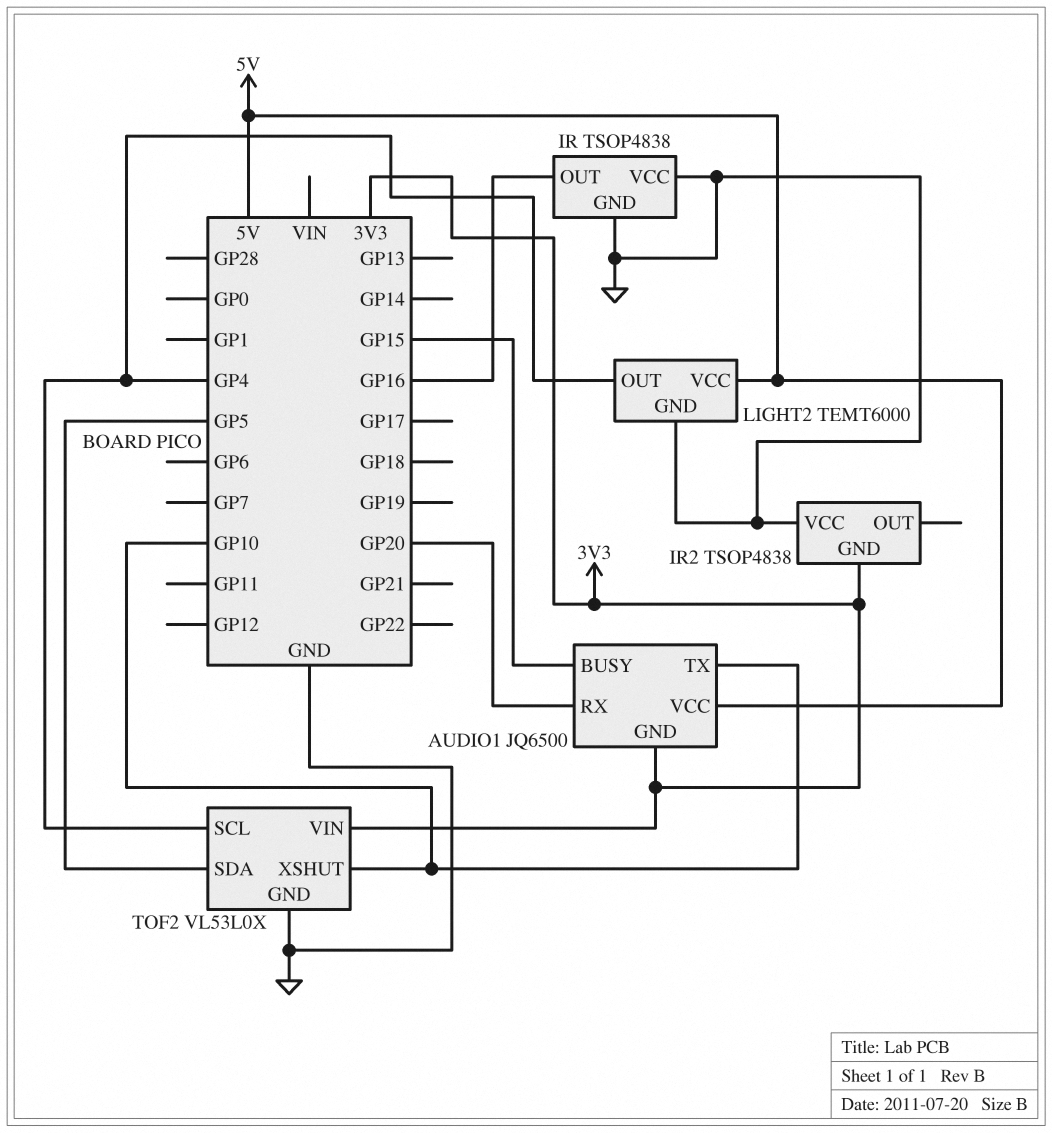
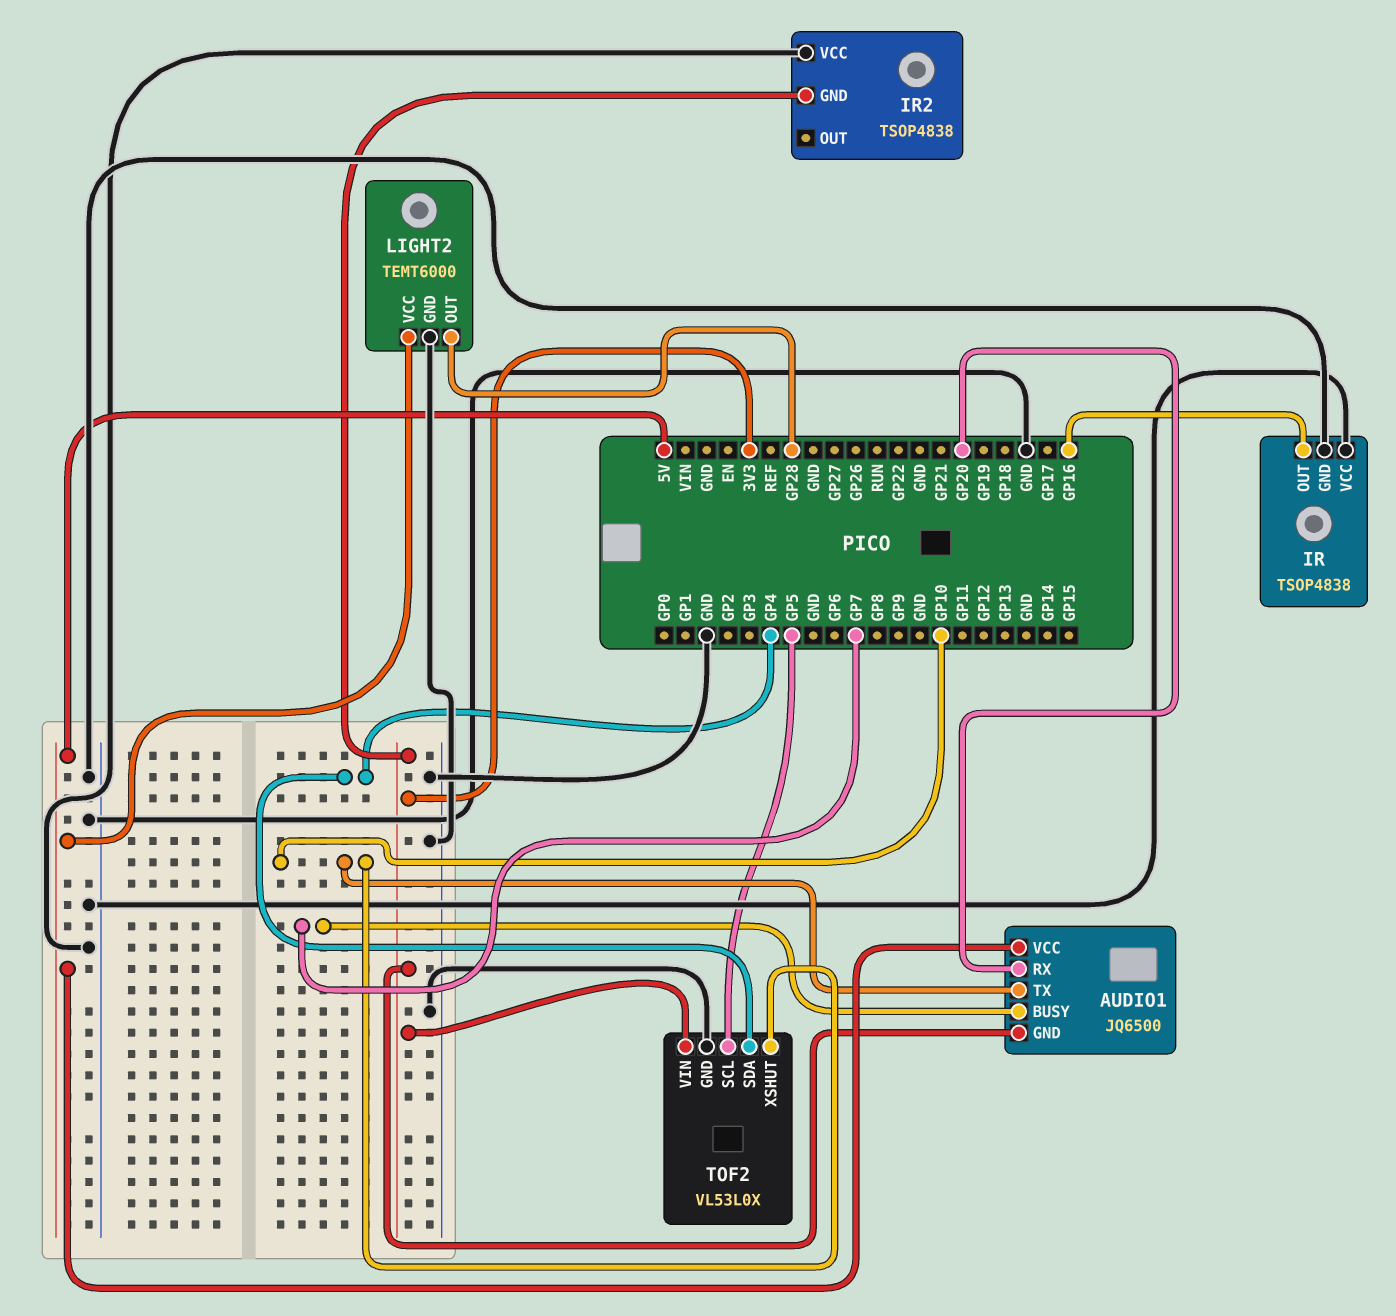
AUDIO1 pin BUSY: GP15 -> GP7
LIGHT2 pin OUT: GP4 -> GP28
TOF2 pin SCL: GP4 -> GP5
TOF2 pin SDA: GP5 -> GP4

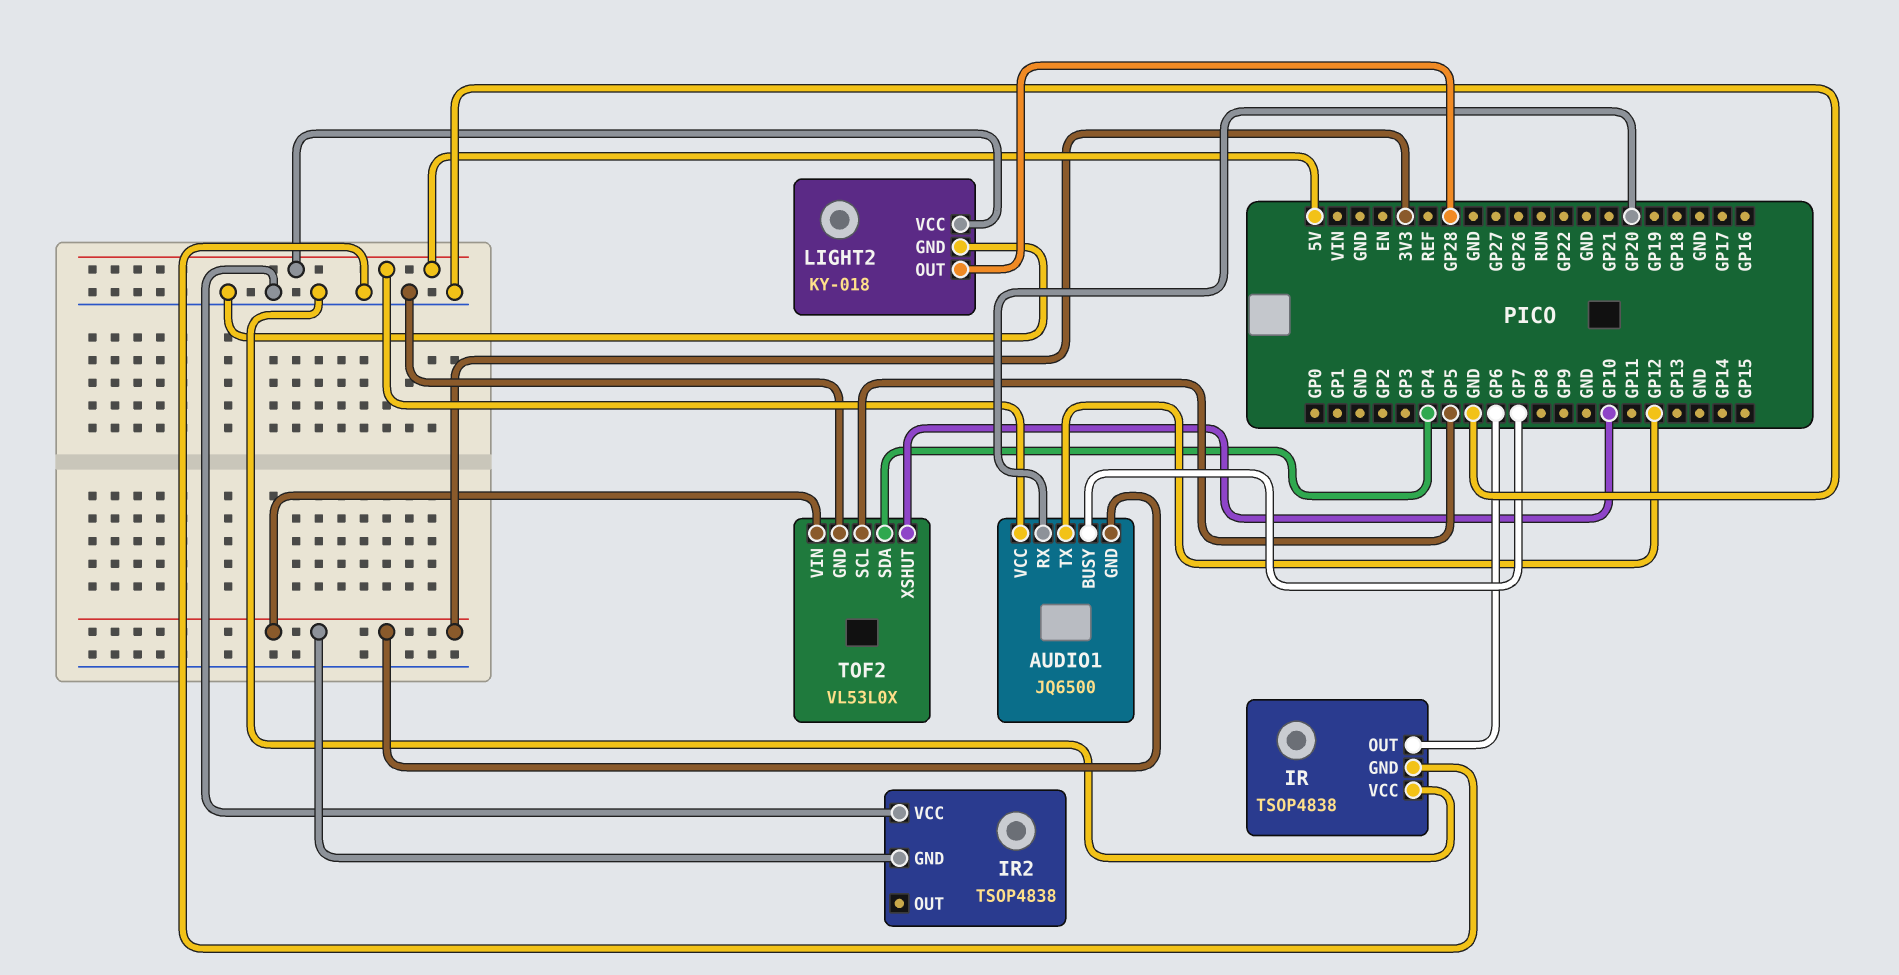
AUDIO1 pin TX: GP10 -> GP12
IR pin OUT: GP16 -> GP6
LIGHT2: TEMT6000 -> KY-018

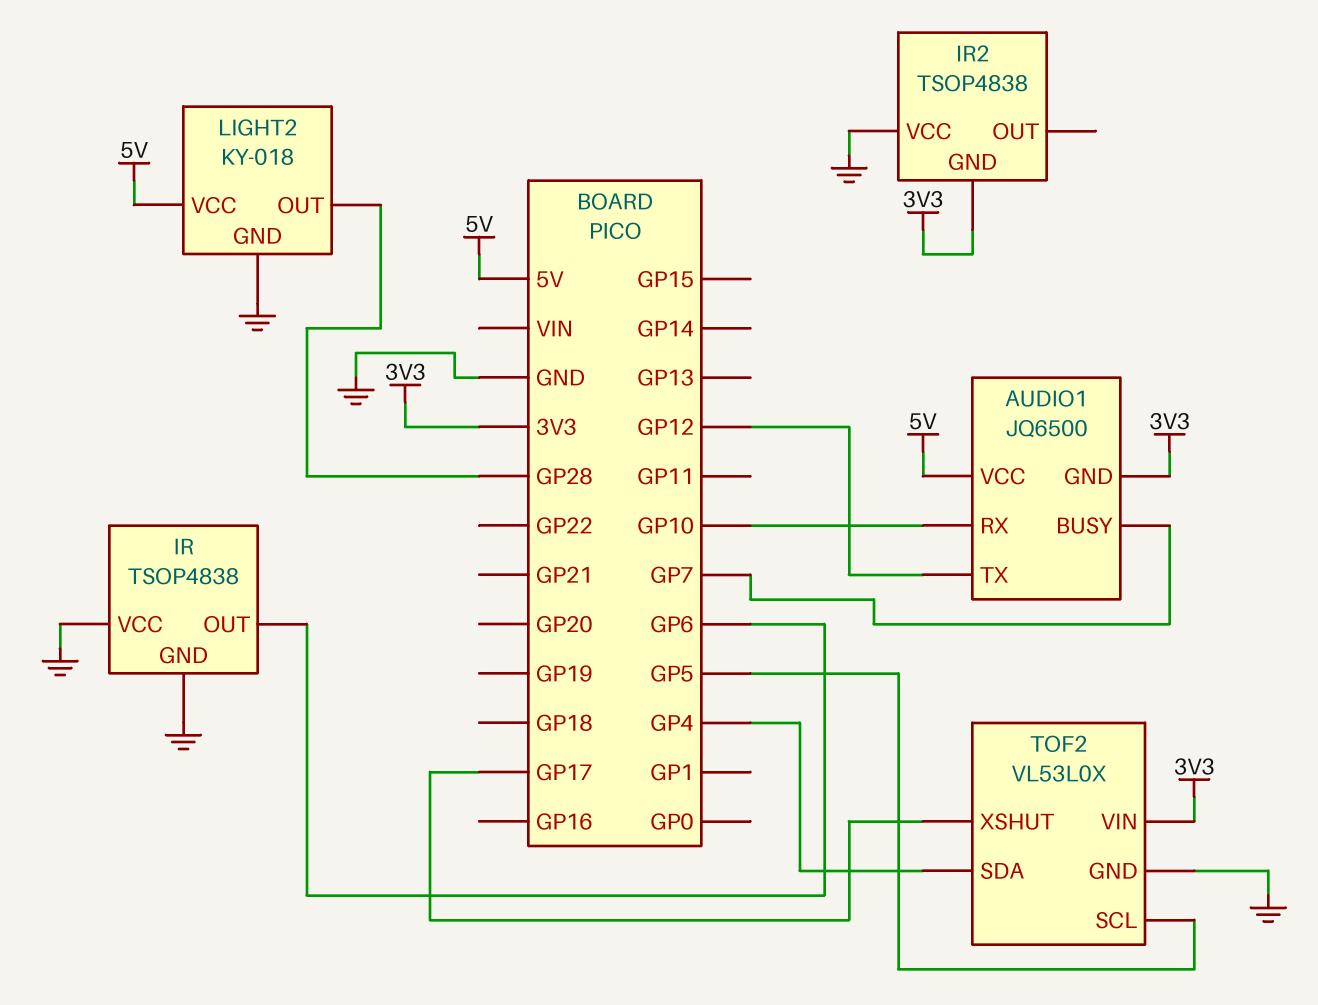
AUDIO1 pin RX: GP20 -> GP10
TOF2 pin XSHUT: GP10 -> GP17

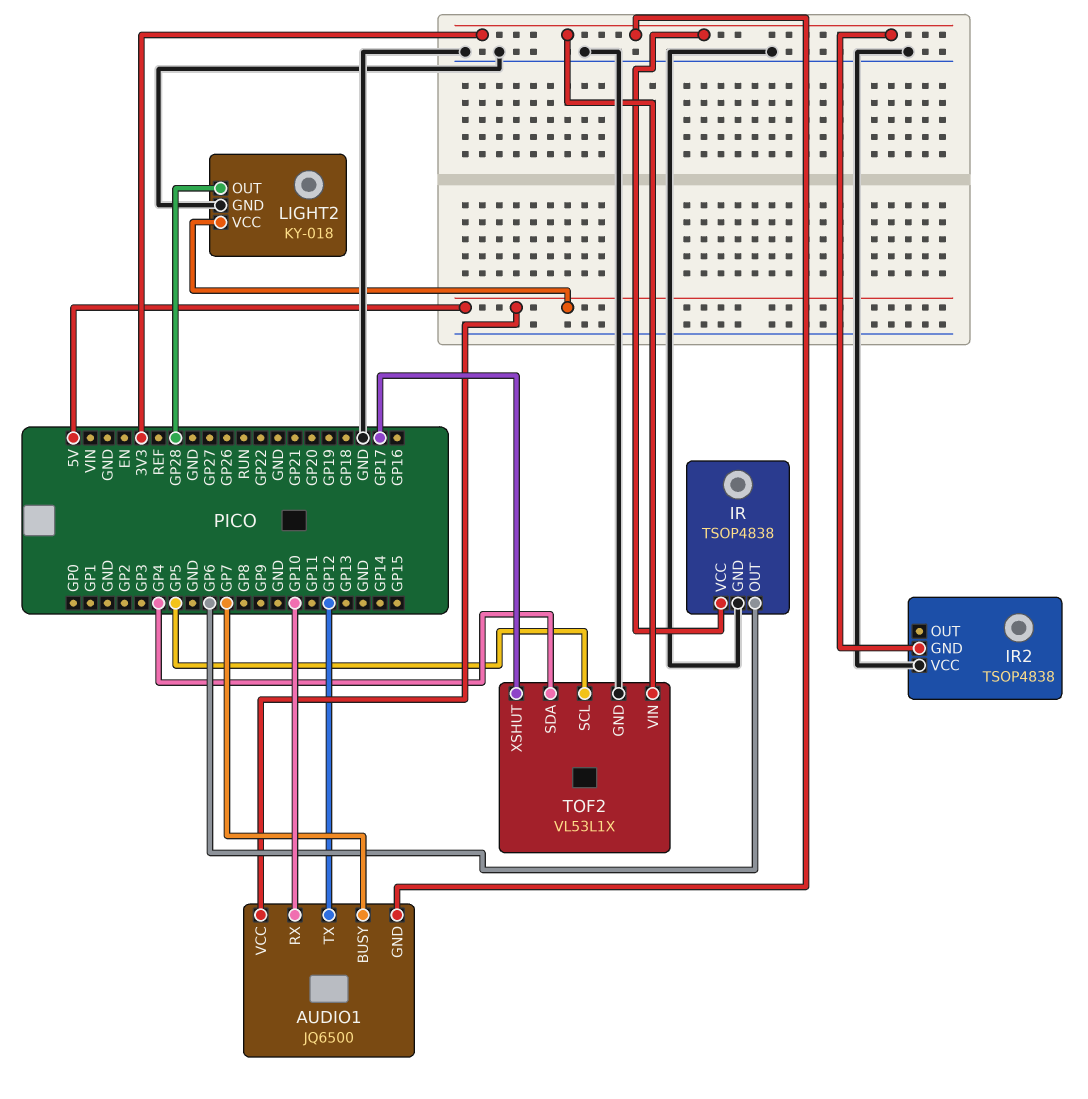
IR pin VCC: GND -> 3V3
TOF2: VL53L0X -> VL53L1X

